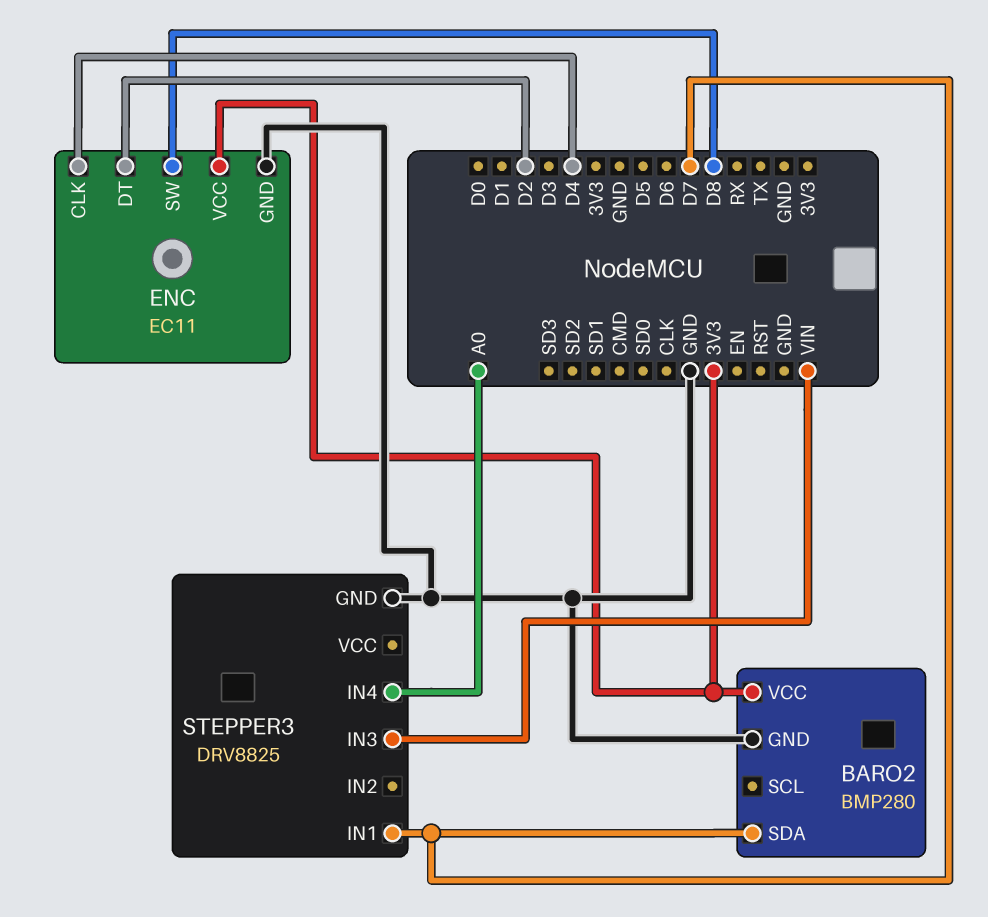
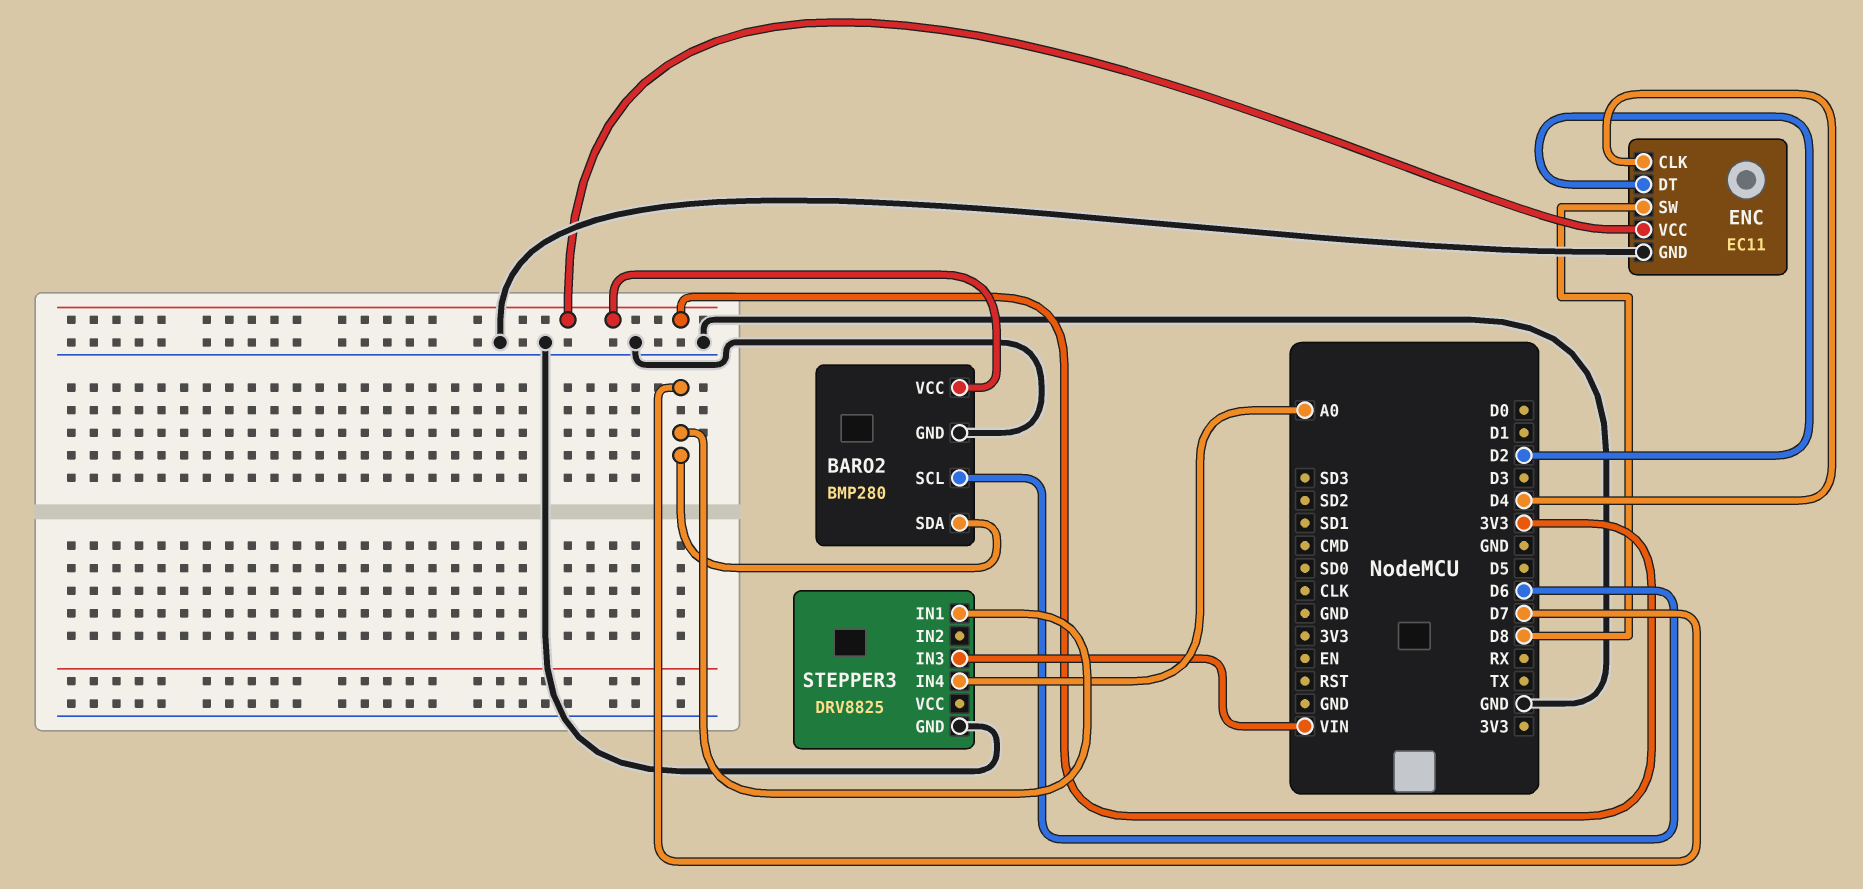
BARO2 pin SCL: none -> D6

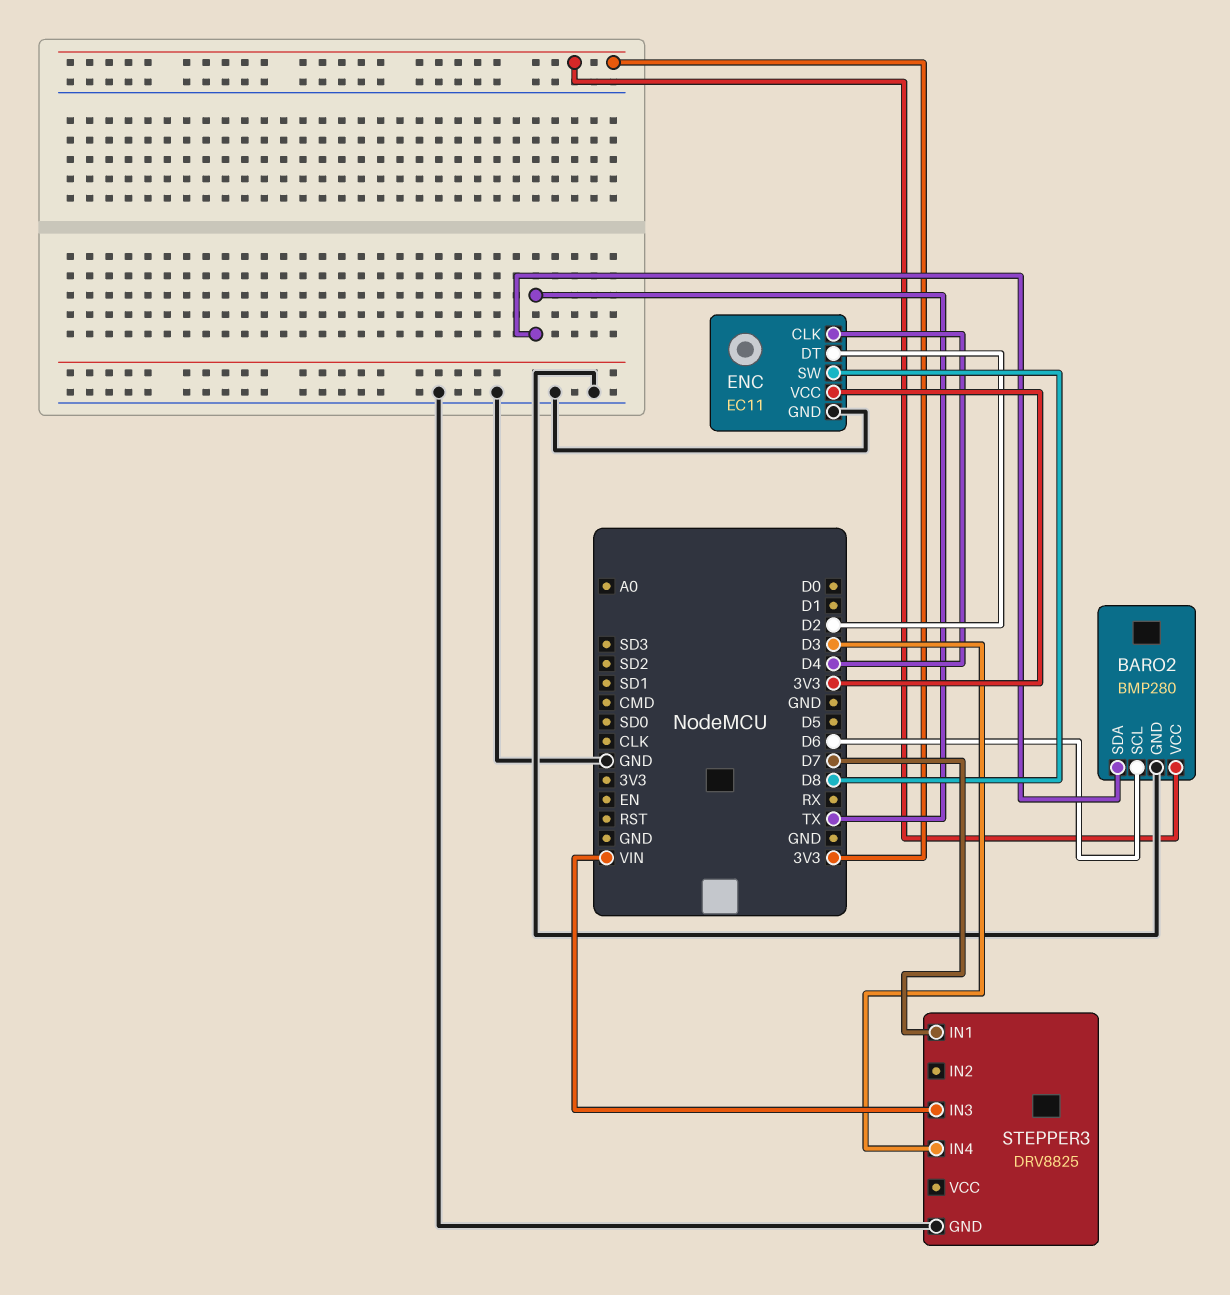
BARO2 pin SDA: D7 -> TX
STEPPER3 pin IN4: A0 -> D3

